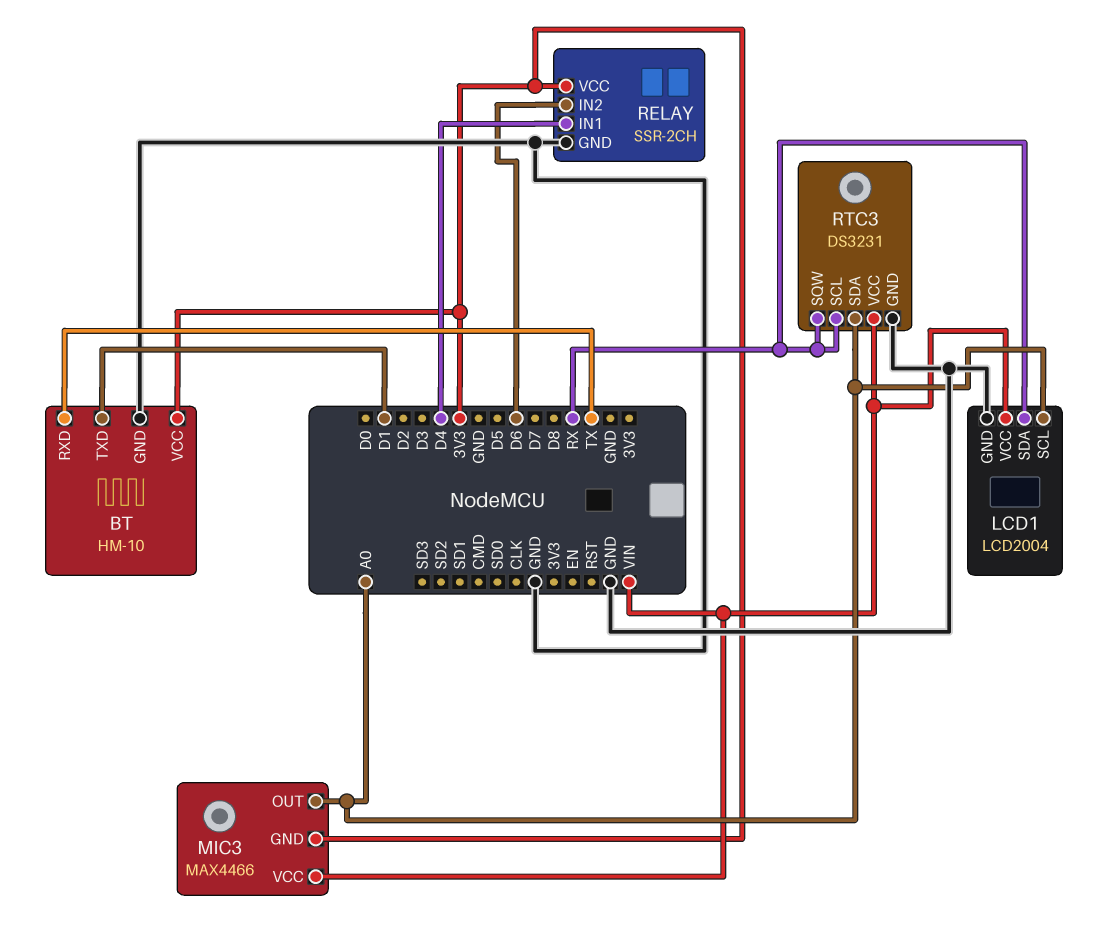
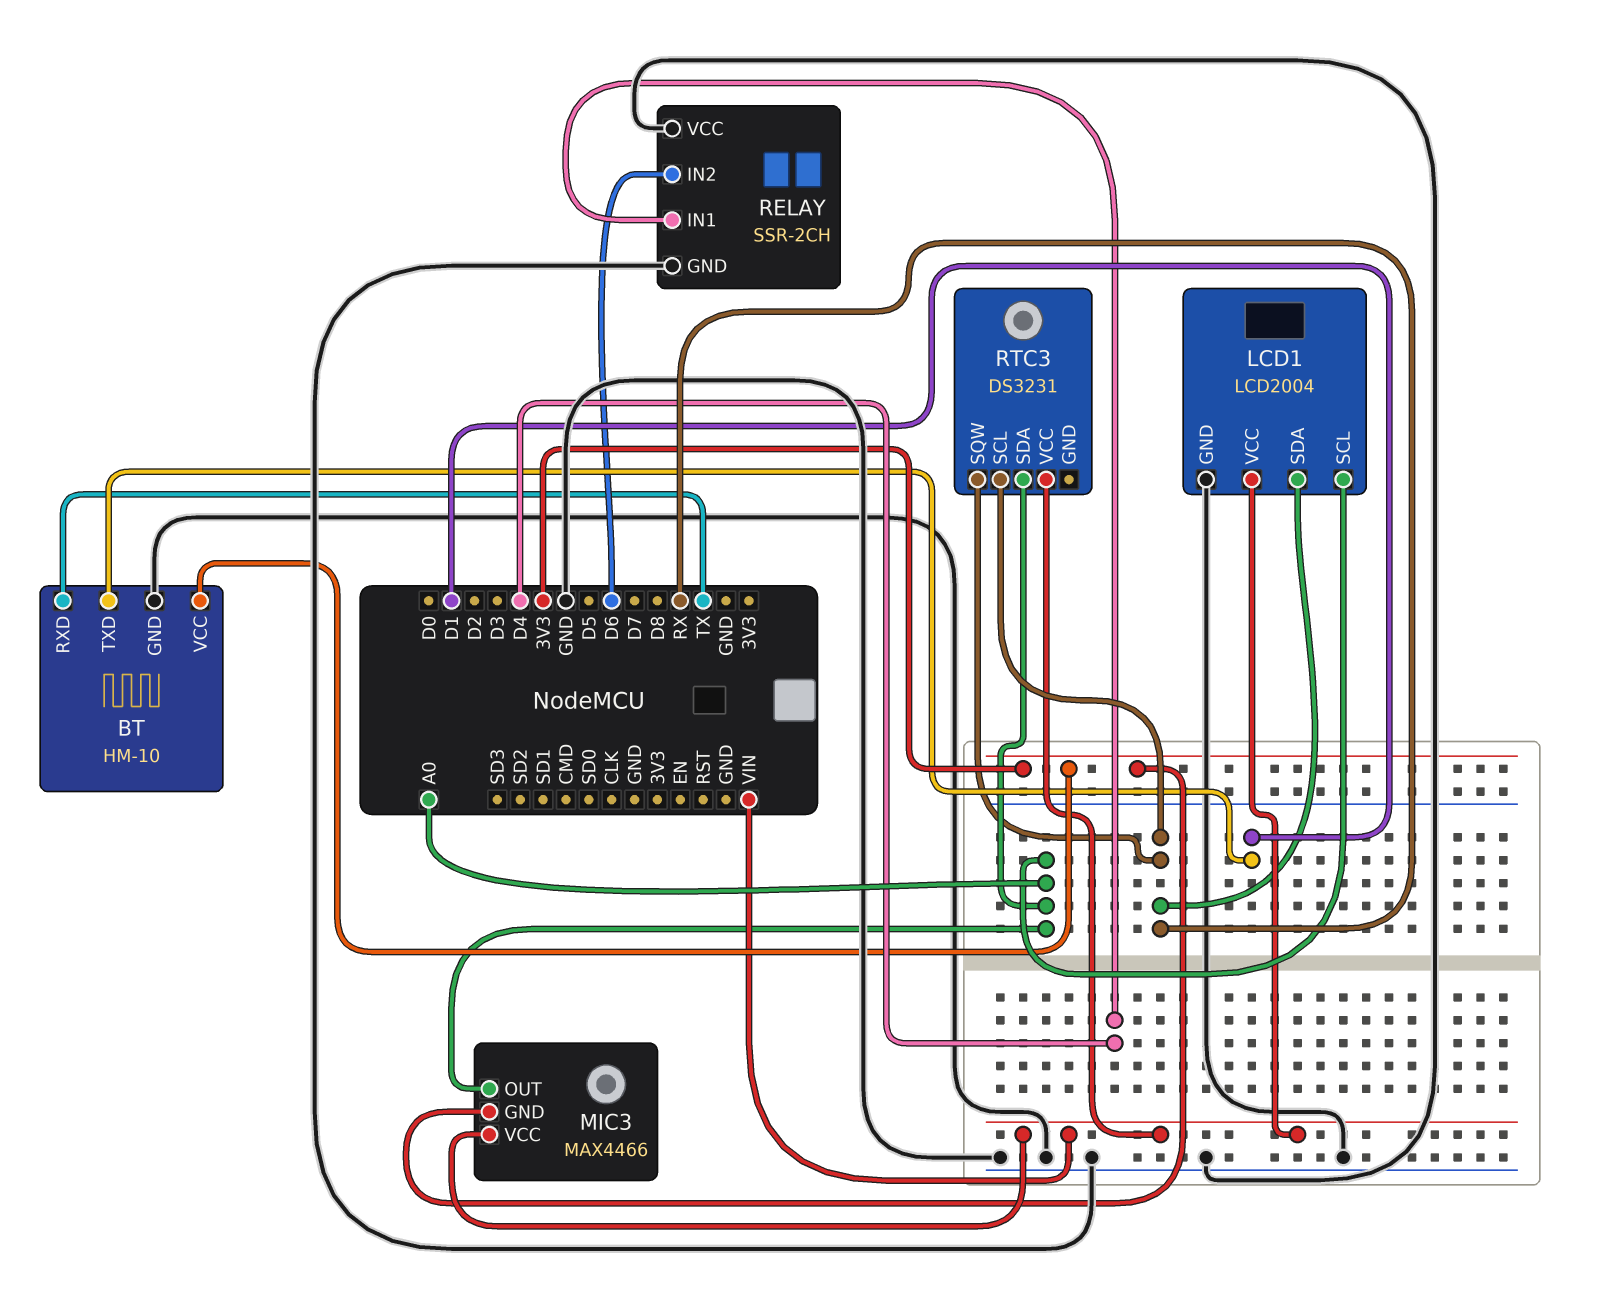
RELAY pin VCC: 3V3 -> GND
RTC3 pin GND: GND -> none

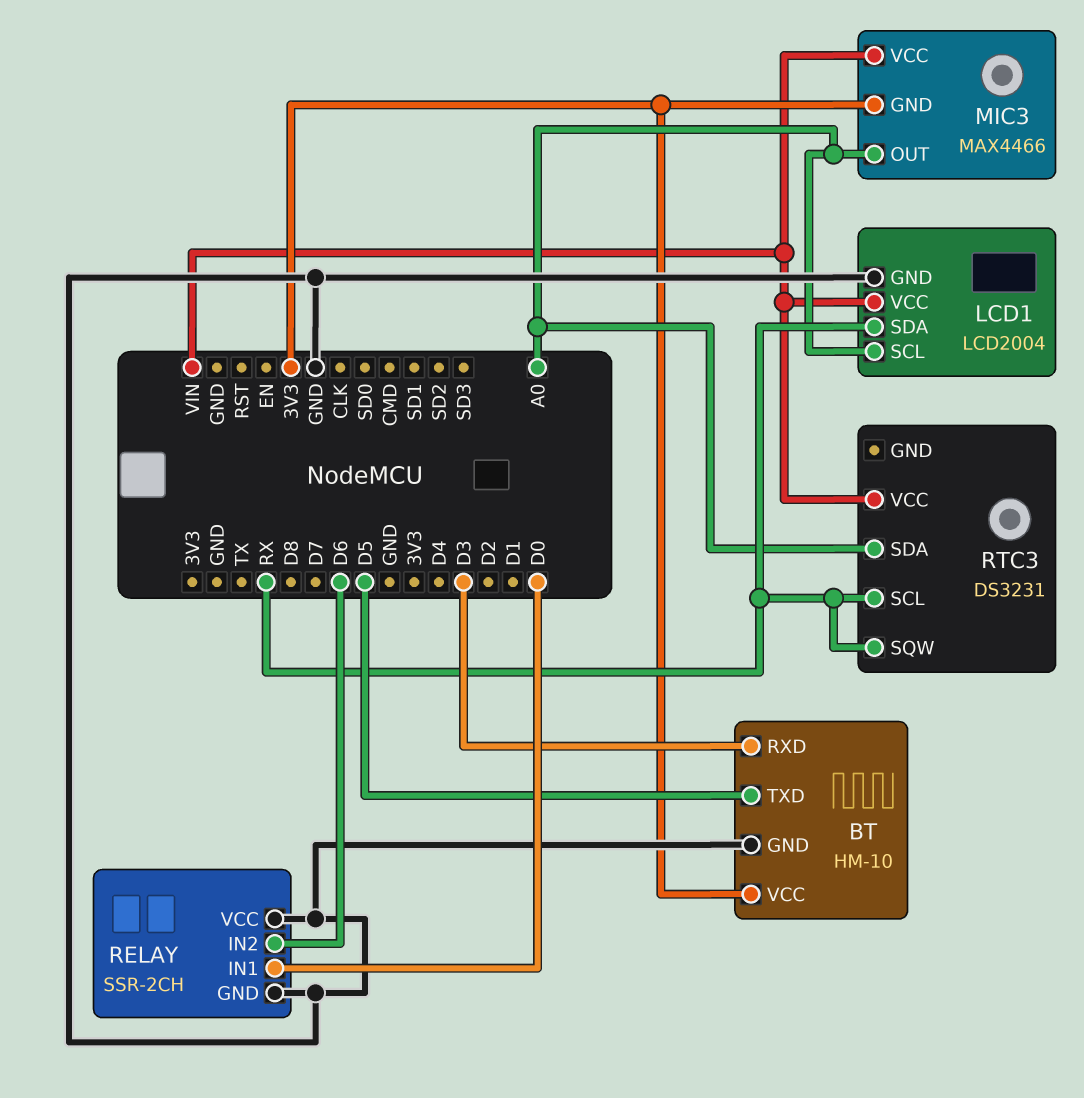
BT pin RXD: TX -> D3
BT pin TXD: D1 -> D5
RELAY pin IN1: D4 -> D0

